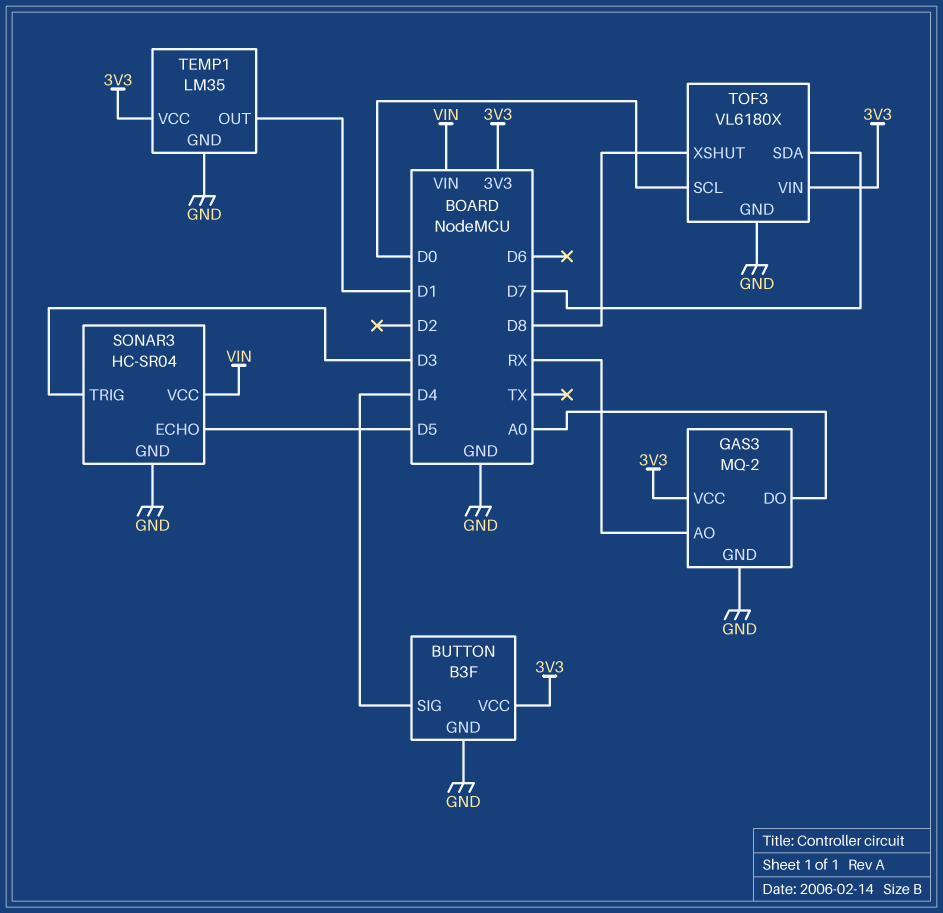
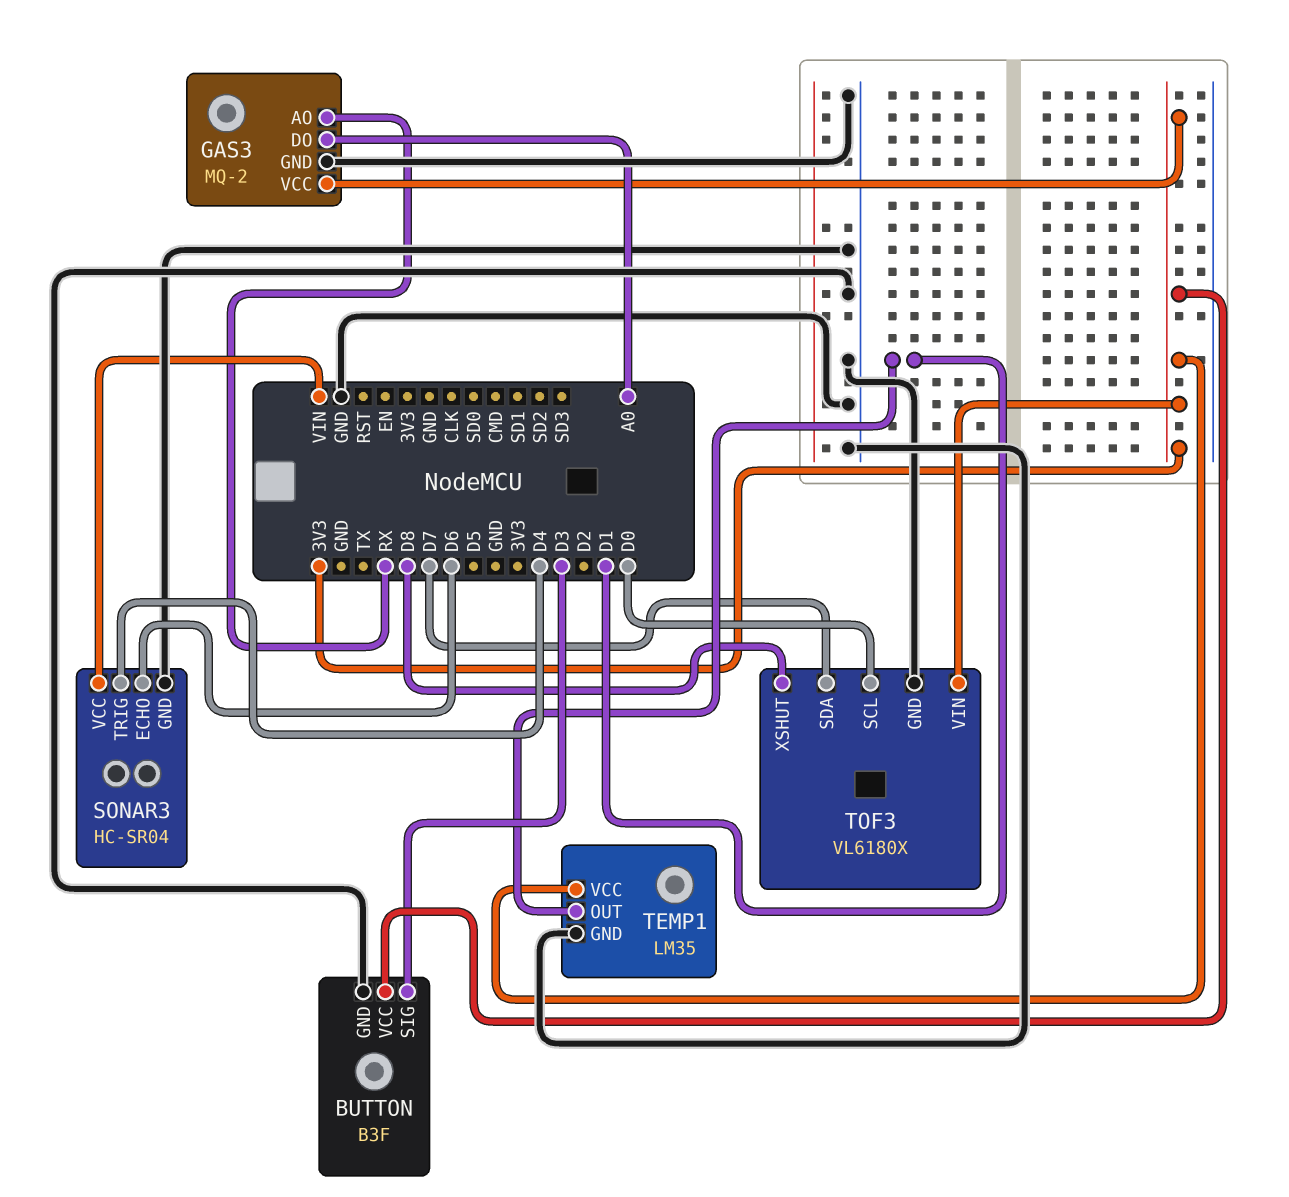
BUTTON pin SIG: D4 -> D3
SONAR3 pin ECHO: D5 -> D6
SONAR3 pin TRIG: D3 -> D4

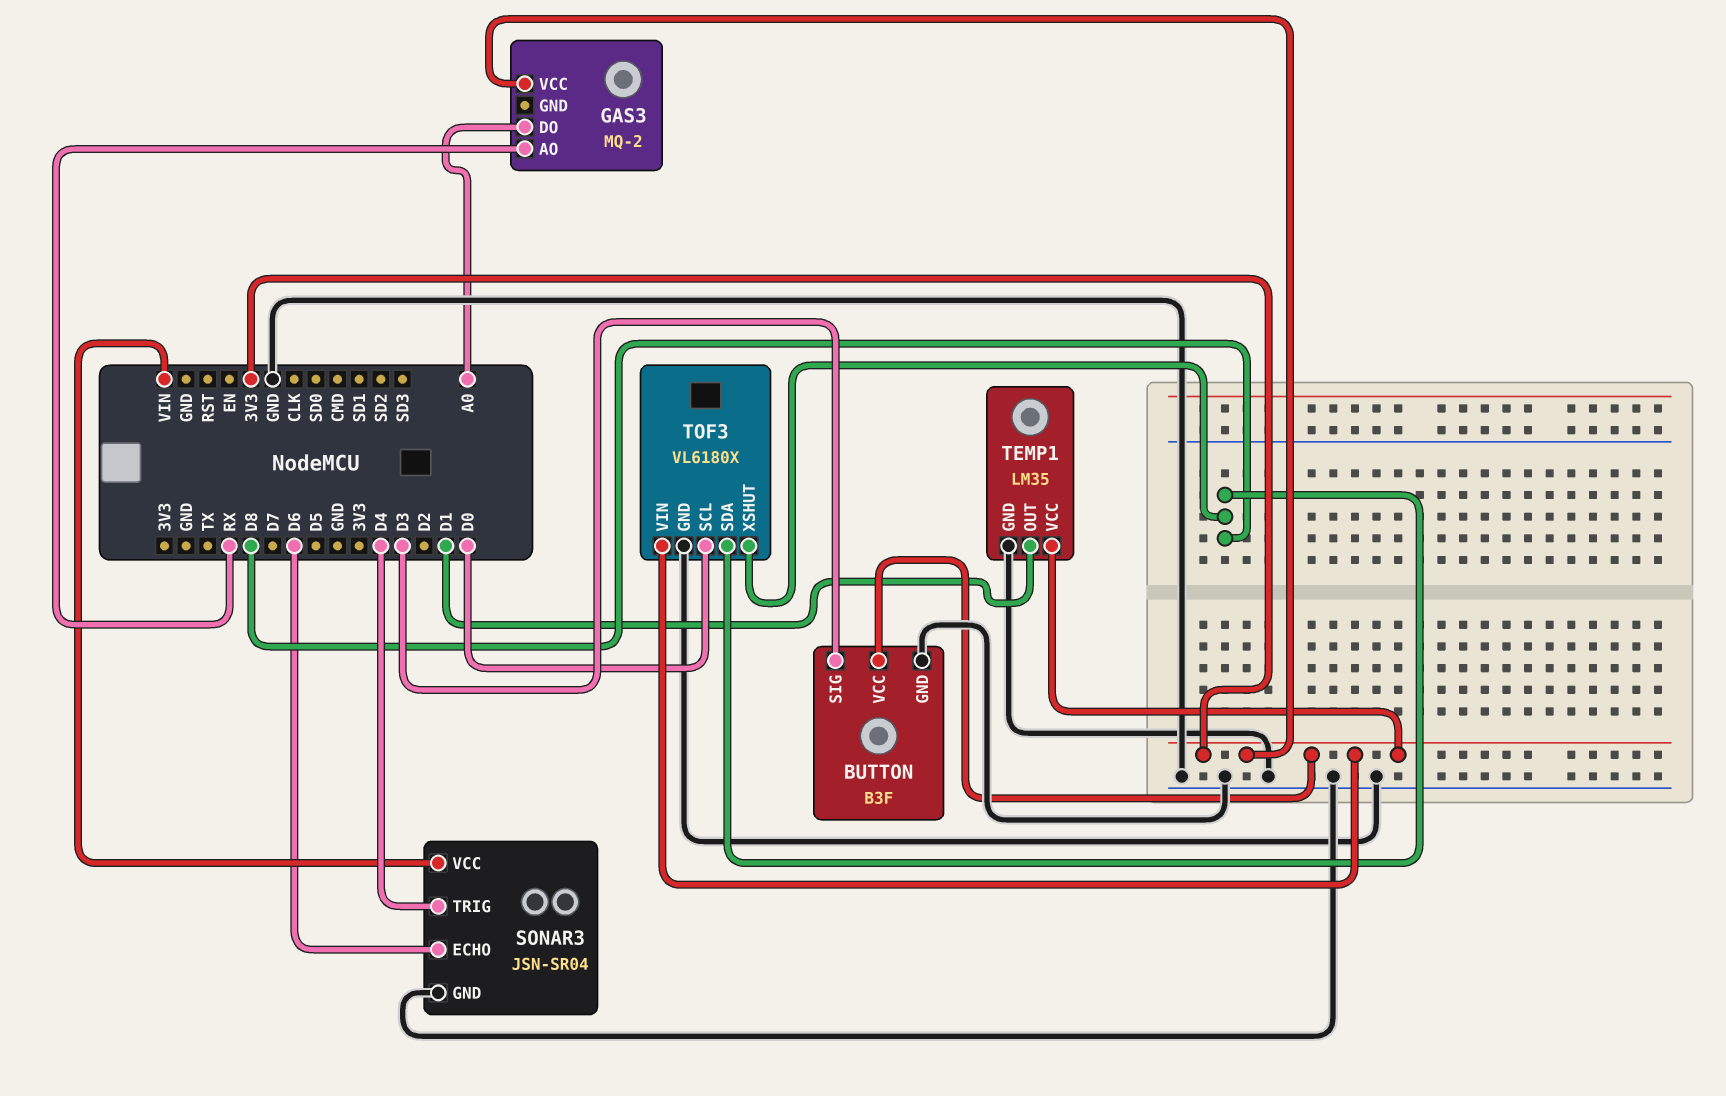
GAS3 pin GND: GND -> none
SONAR3: HC-SR04 -> JSN-SR04
TOF3 pin SDA: D7 -> D8

